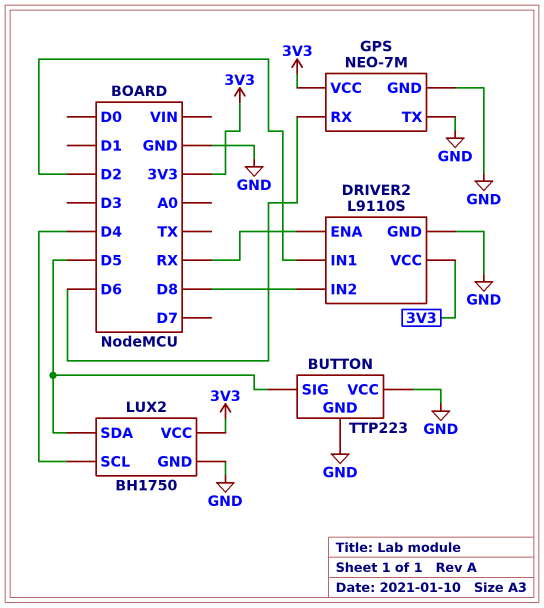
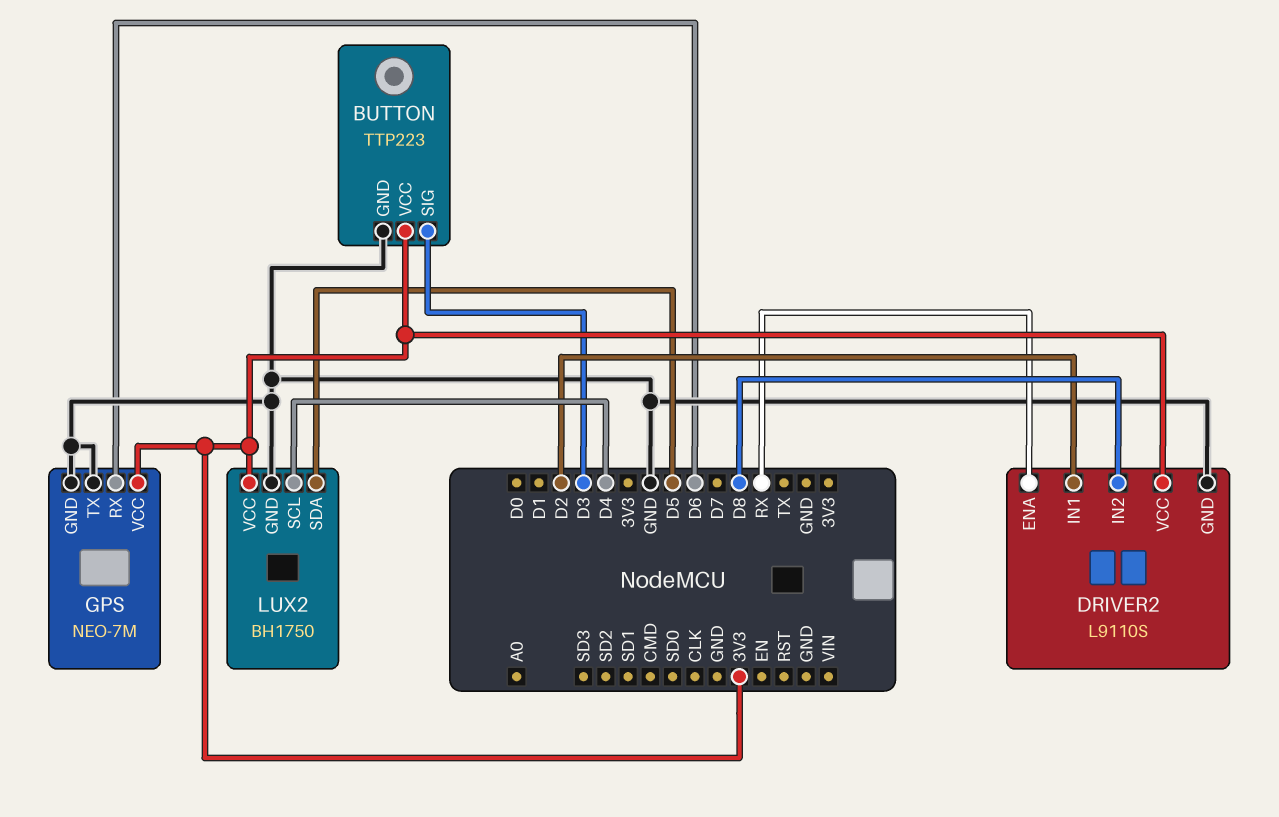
BUTTON pin SIG: D5 -> D3
BUTTON pin VCC: GND -> 3V3

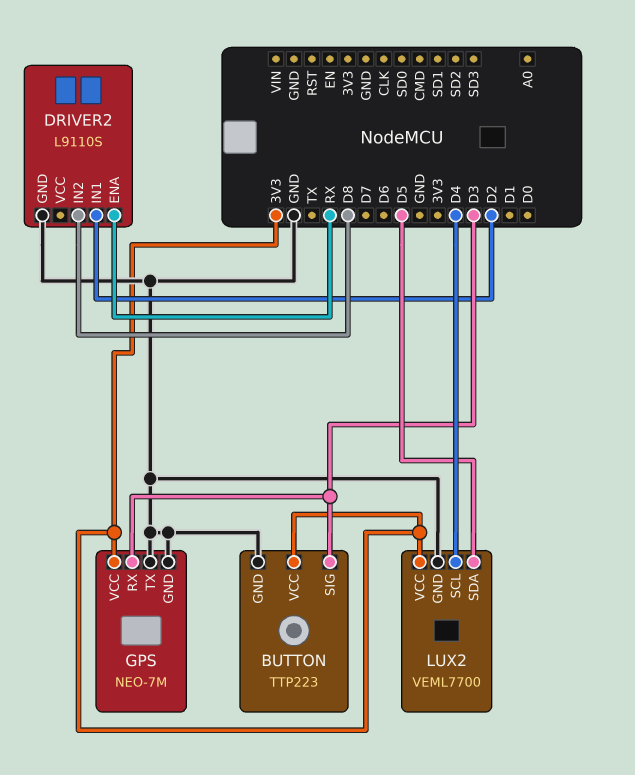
DRIVER2 pin VCC: 3V3 -> none
GPS pin RX: D6 -> D3
LUX2: BH1750 -> VEML7700

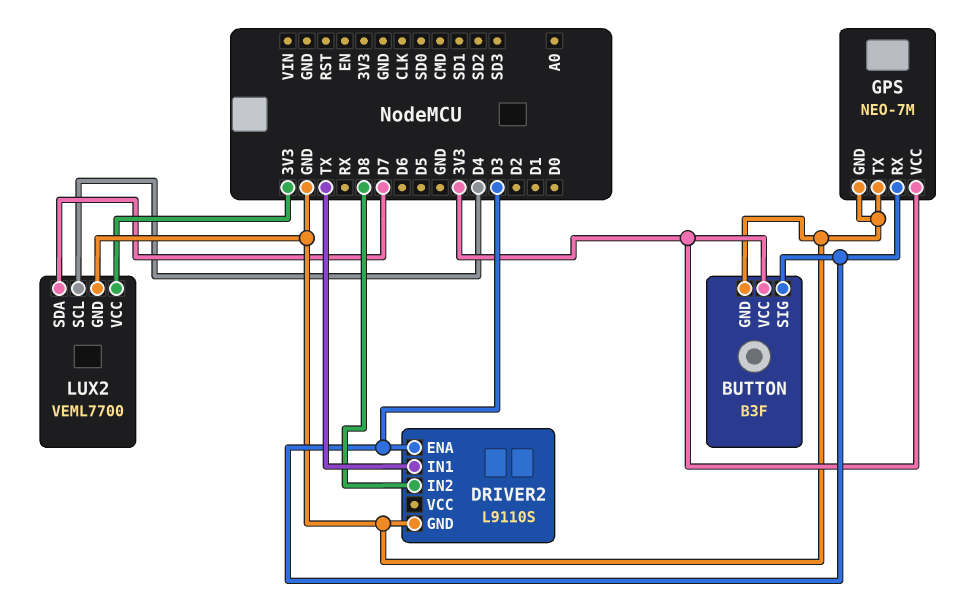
BUTTON: TTP223 -> B3F
DRIVER2 pin ENA: RX -> D3
DRIVER2 pin IN1: D2 -> TX
LUX2 pin SDA: D5 -> D7

